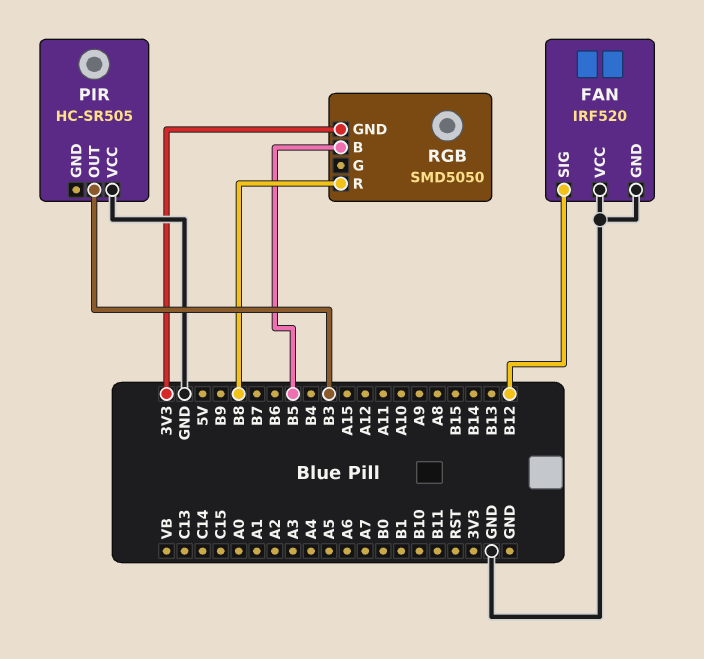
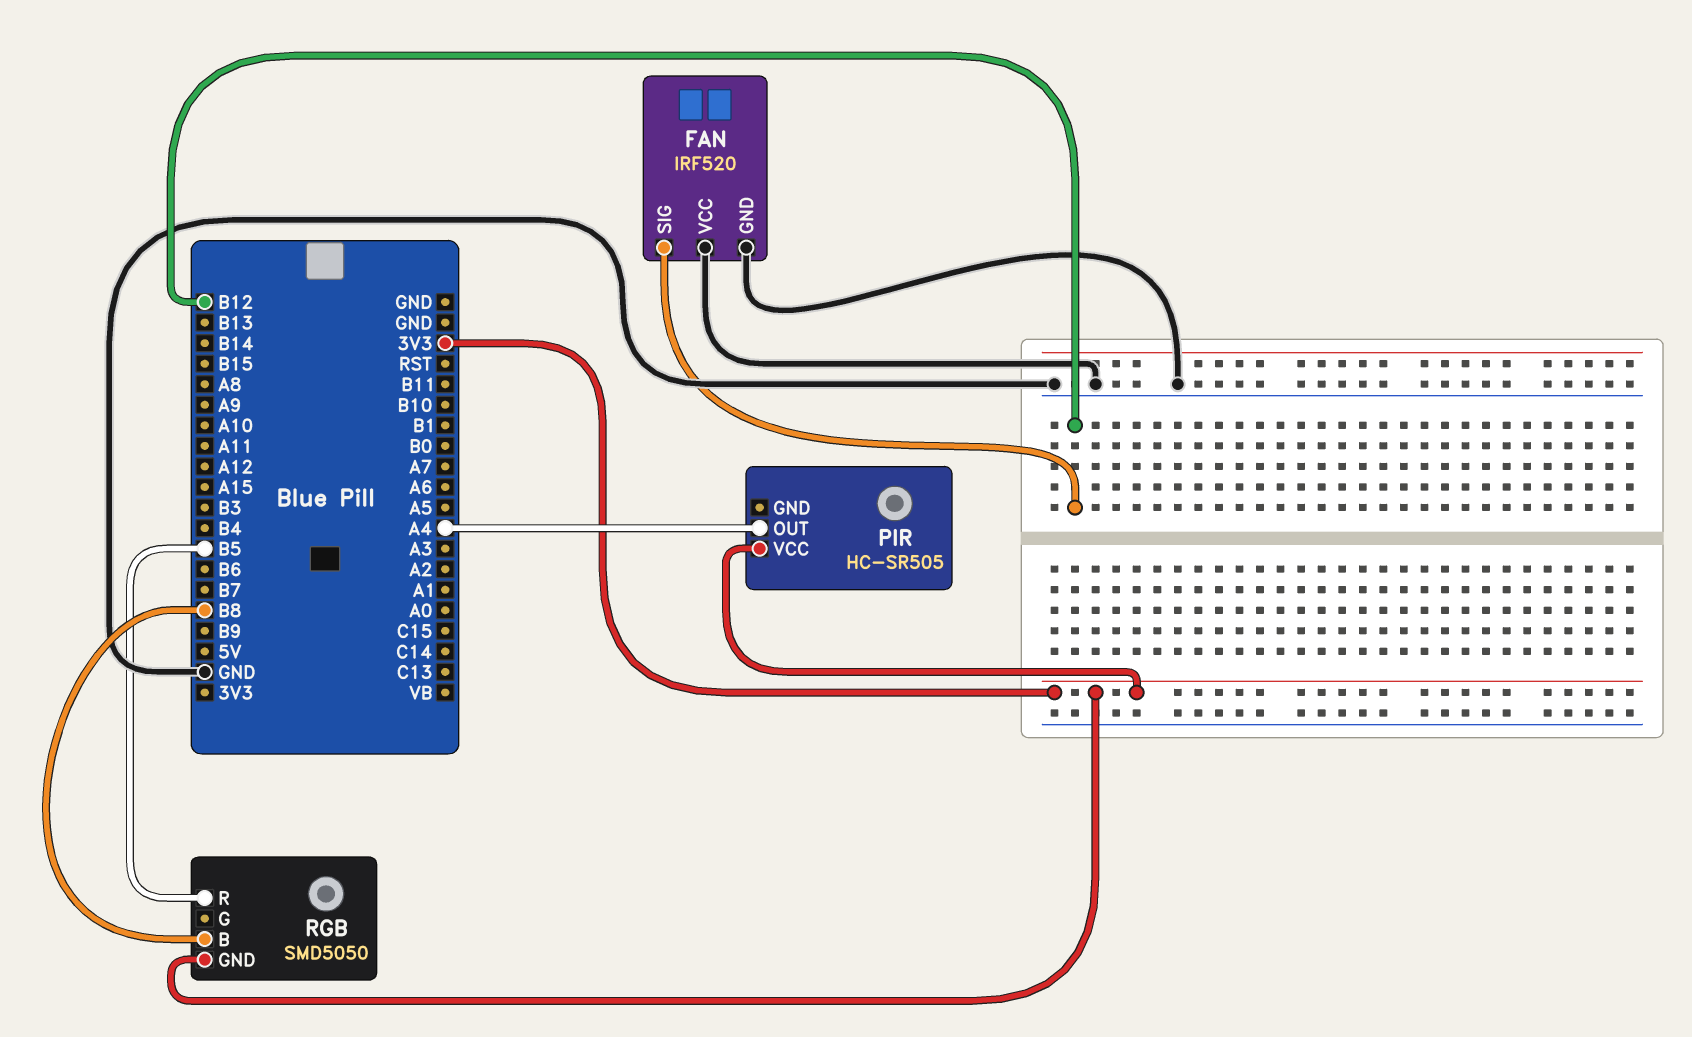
PIR pin OUT: B3 -> A4
PIR pin VCC: GND -> 3V3
RGB pin B: B5 -> B8
RGB pin R: B8 -> B5

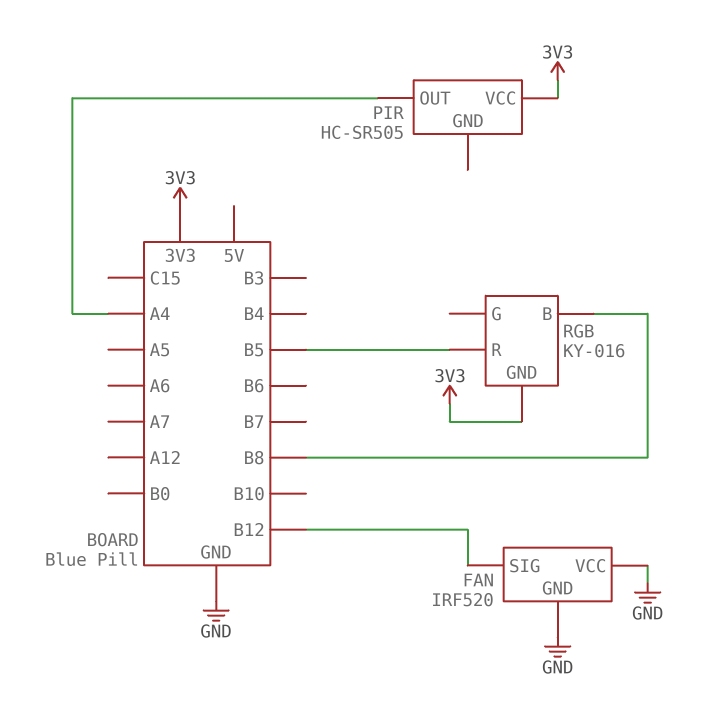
RGB: SMD5050 -> KY-016

